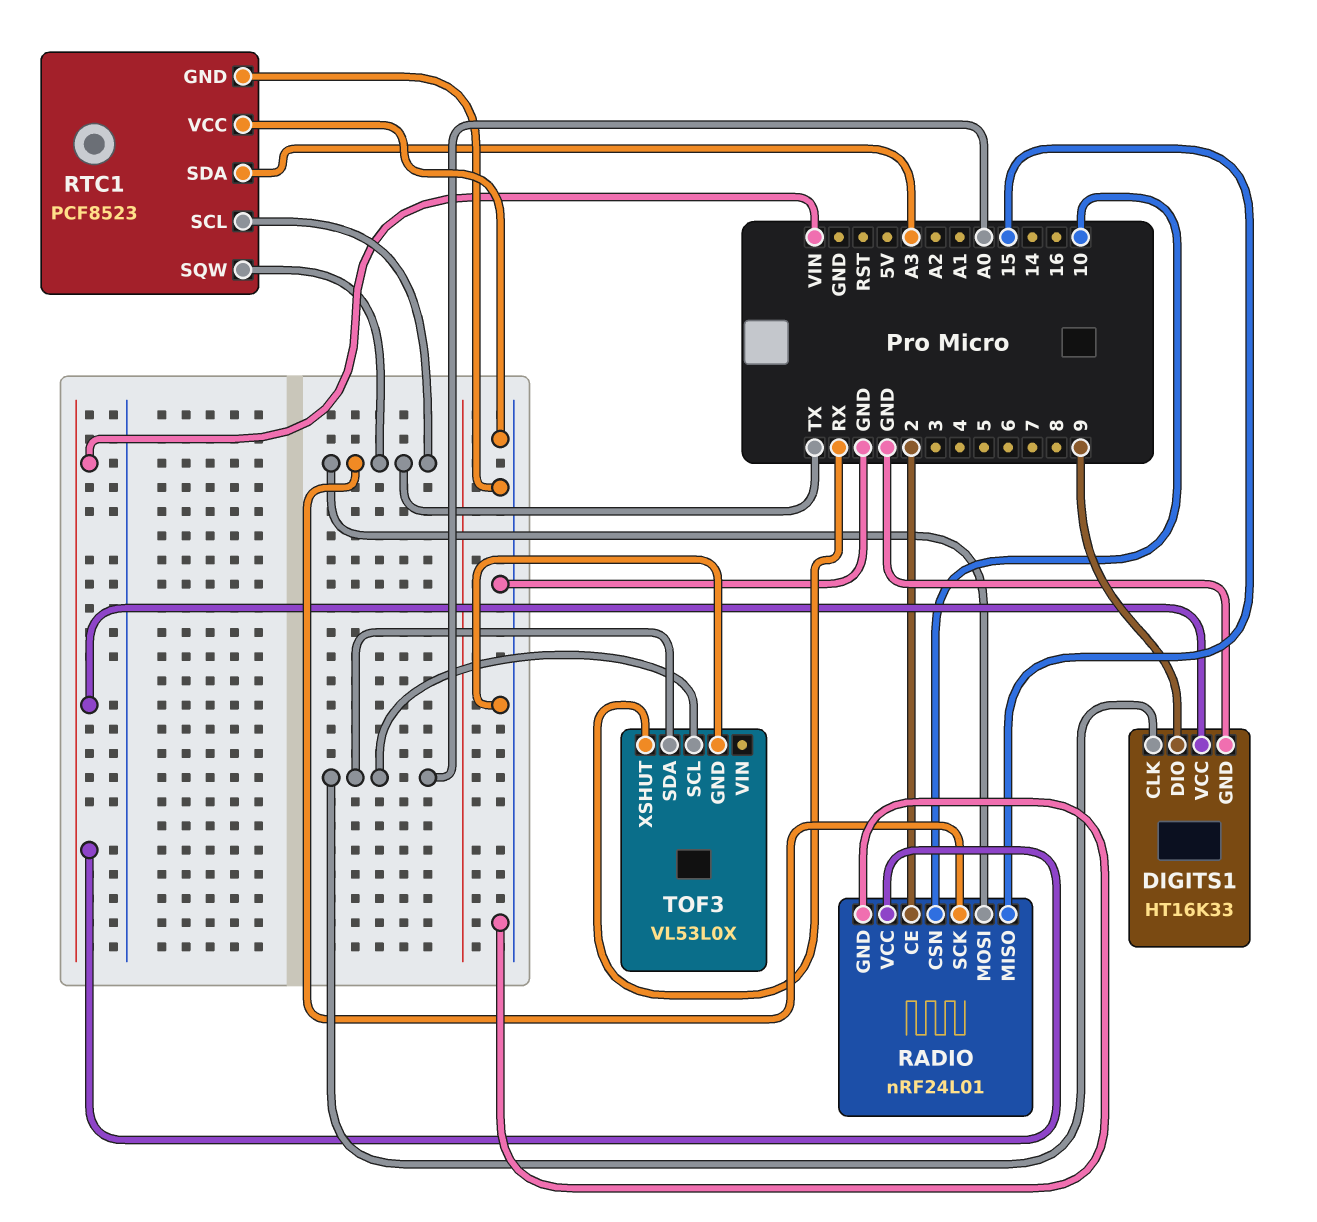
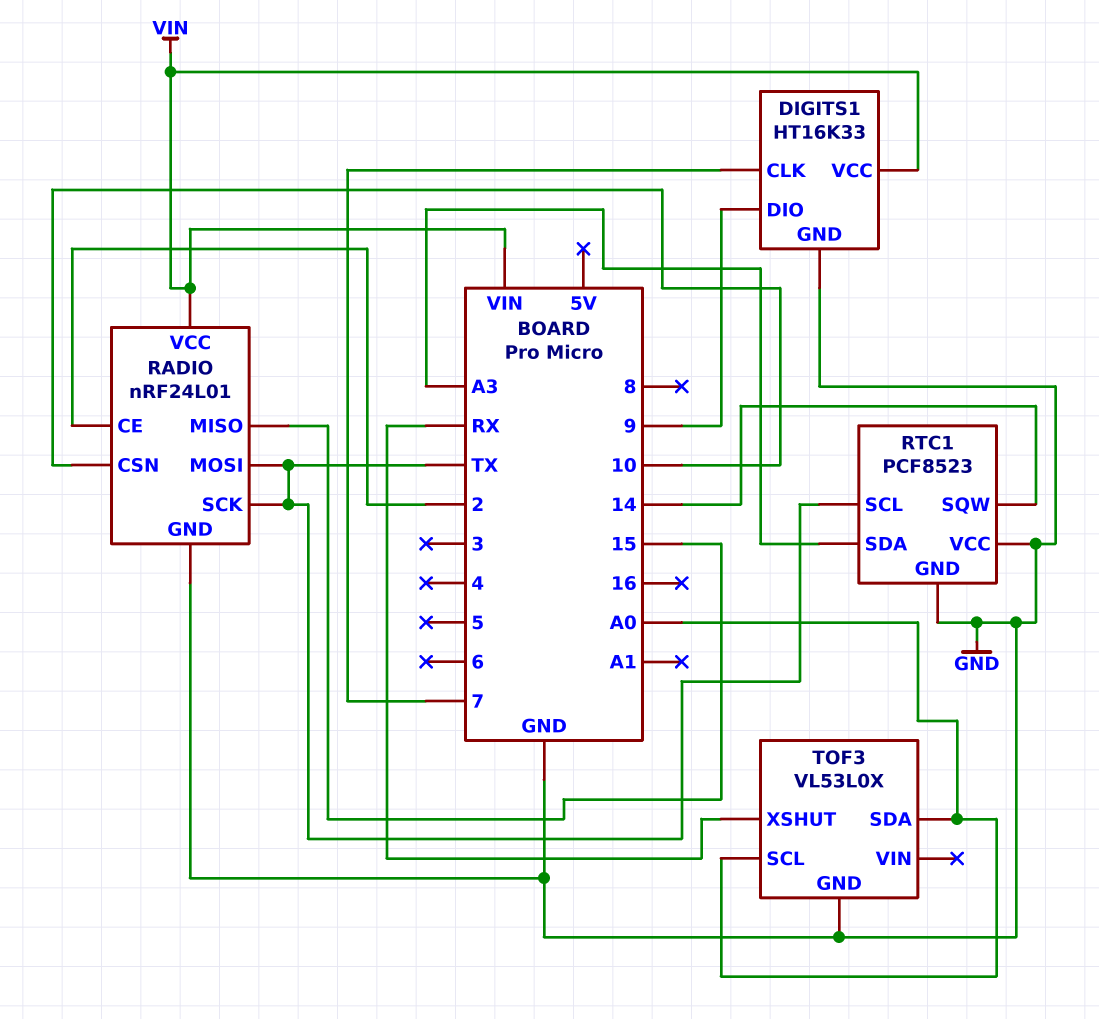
DIGITS1 pin CLK: A0 -> 7
RTC1 pin SQW: TX -> 14

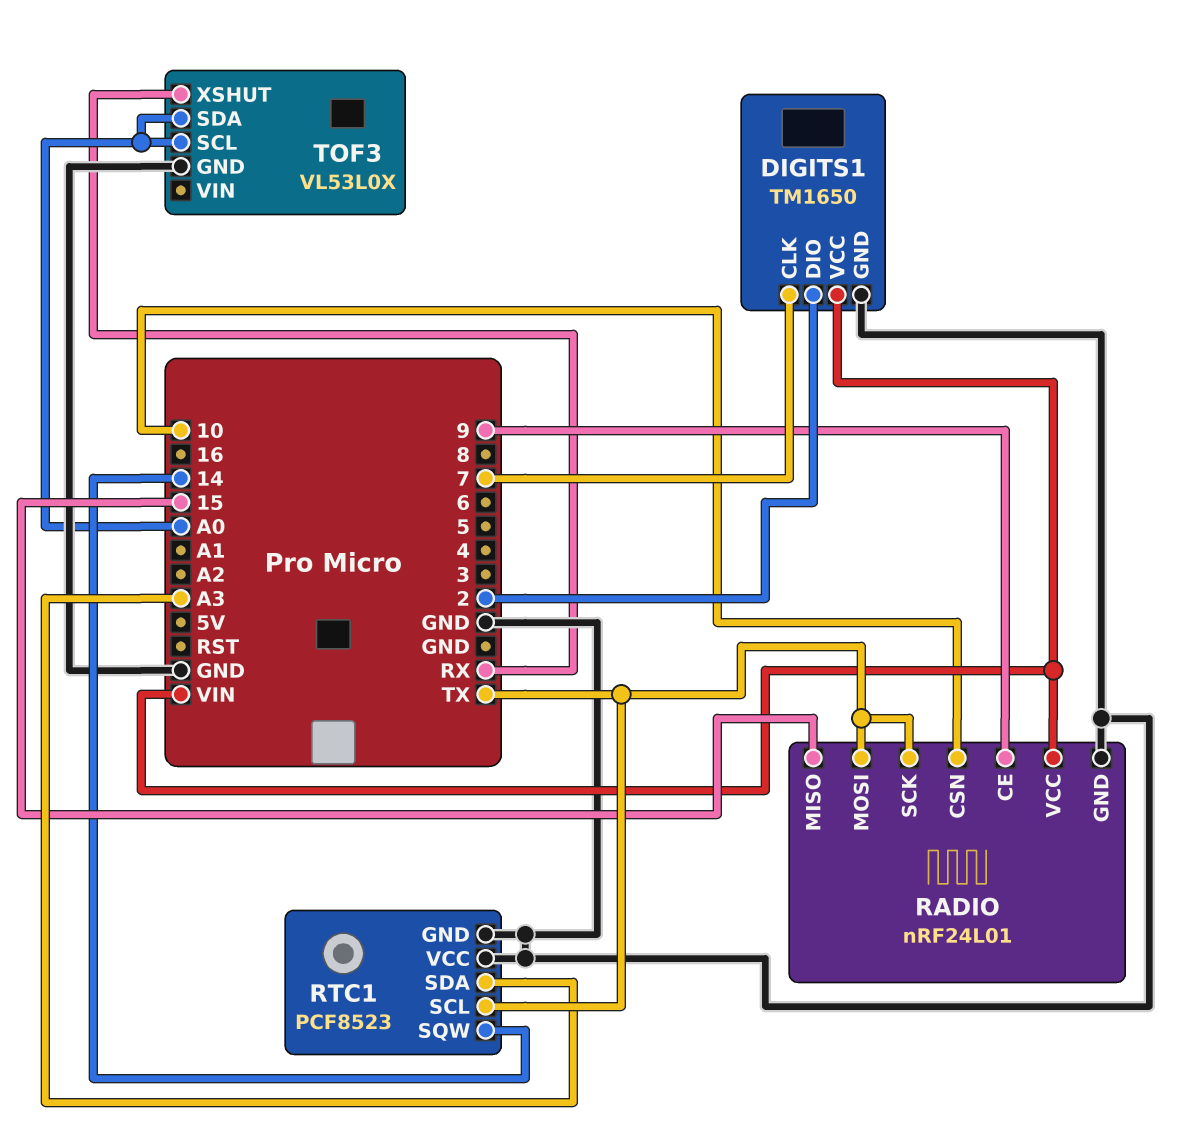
DIGITS1: HT16K33 -> TM1650
DIGITS1 pin DIO: 9 -> 2
RADIO pin CE: 2 -> 9

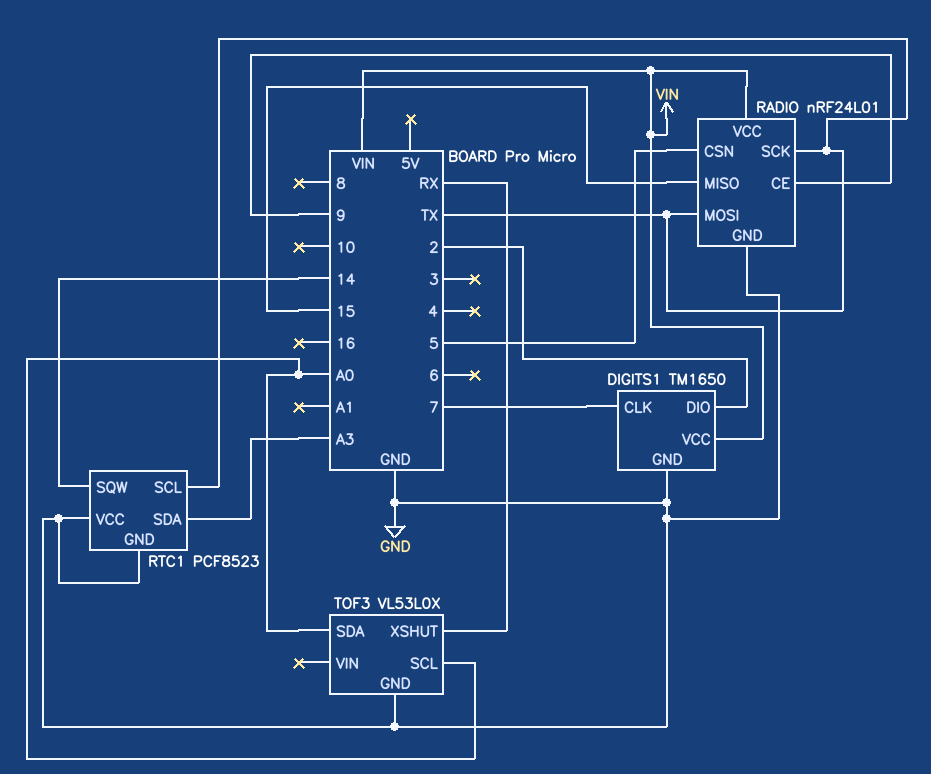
RADIO pin CSN: 10 -> 5

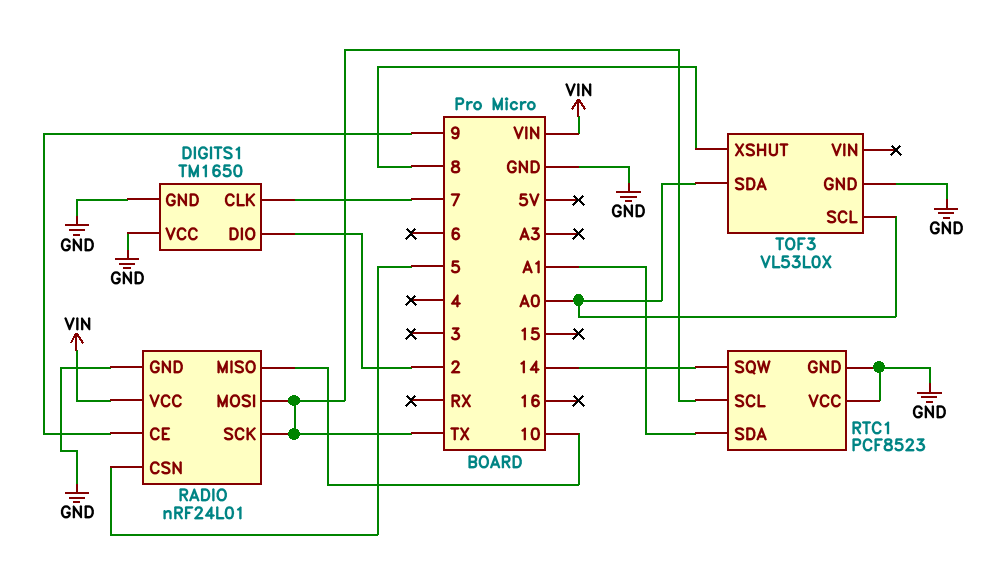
DIGITS1 pin VCC: VIN -> GND
RADIO pin MISO: 15 -> 10
RTC1 pin SDA: A3 -> A1
TOF3 pin XSHUT: RX -> 8

